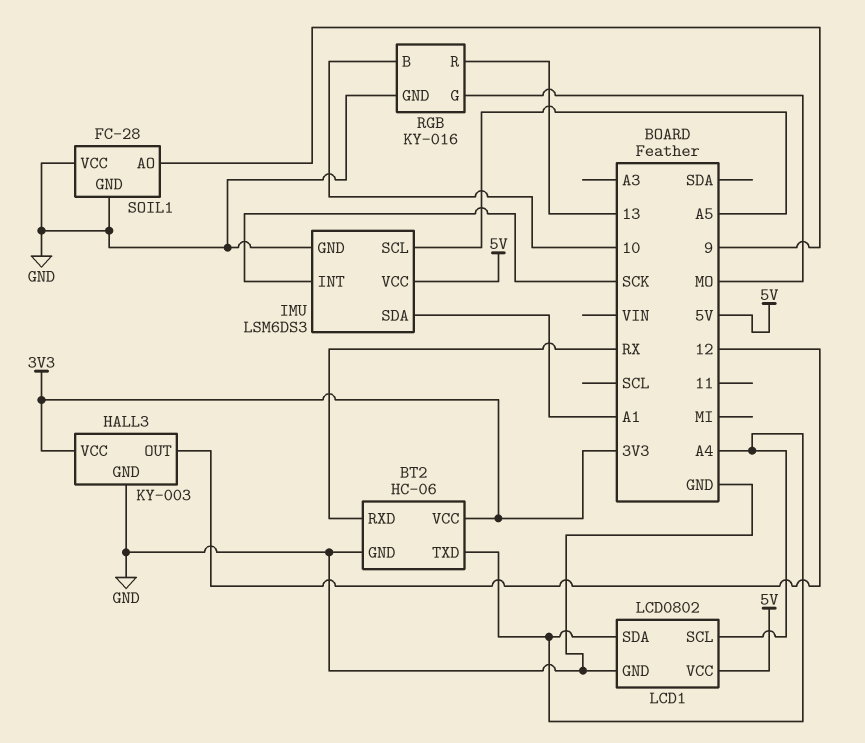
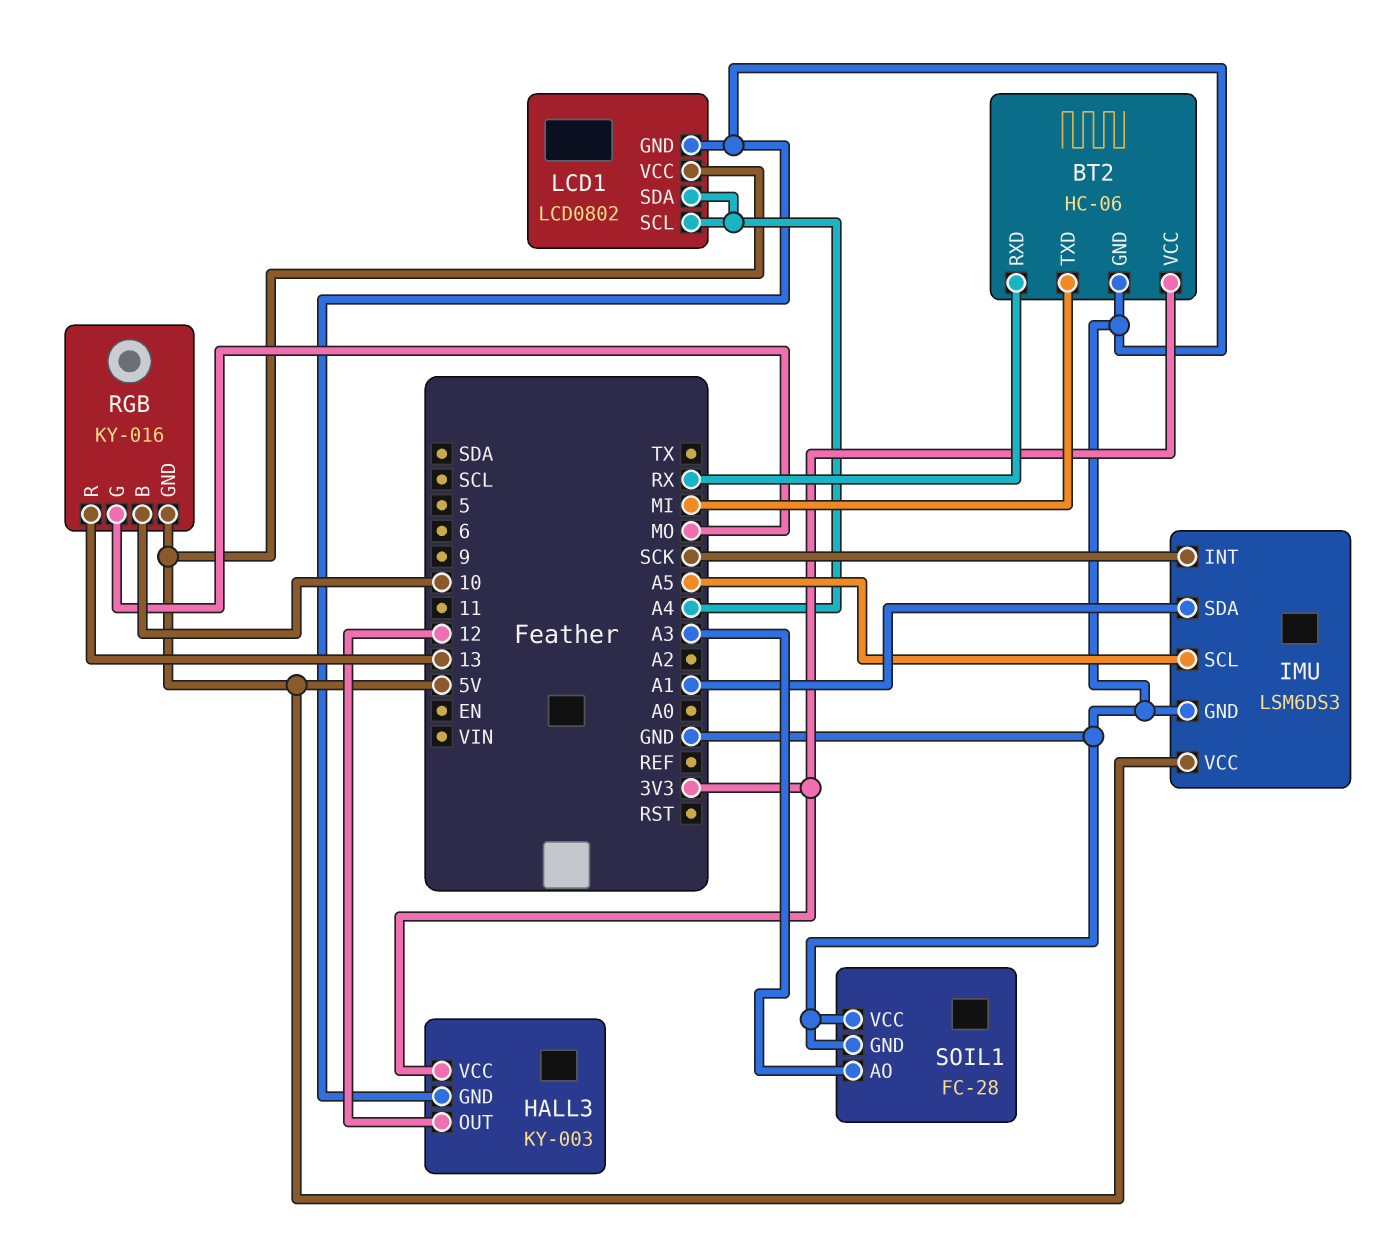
BT2 pin TXD: A4 -> MI
RGB pin GND: GND -> 5V
SOIL1 pin AO: 9 -> A3

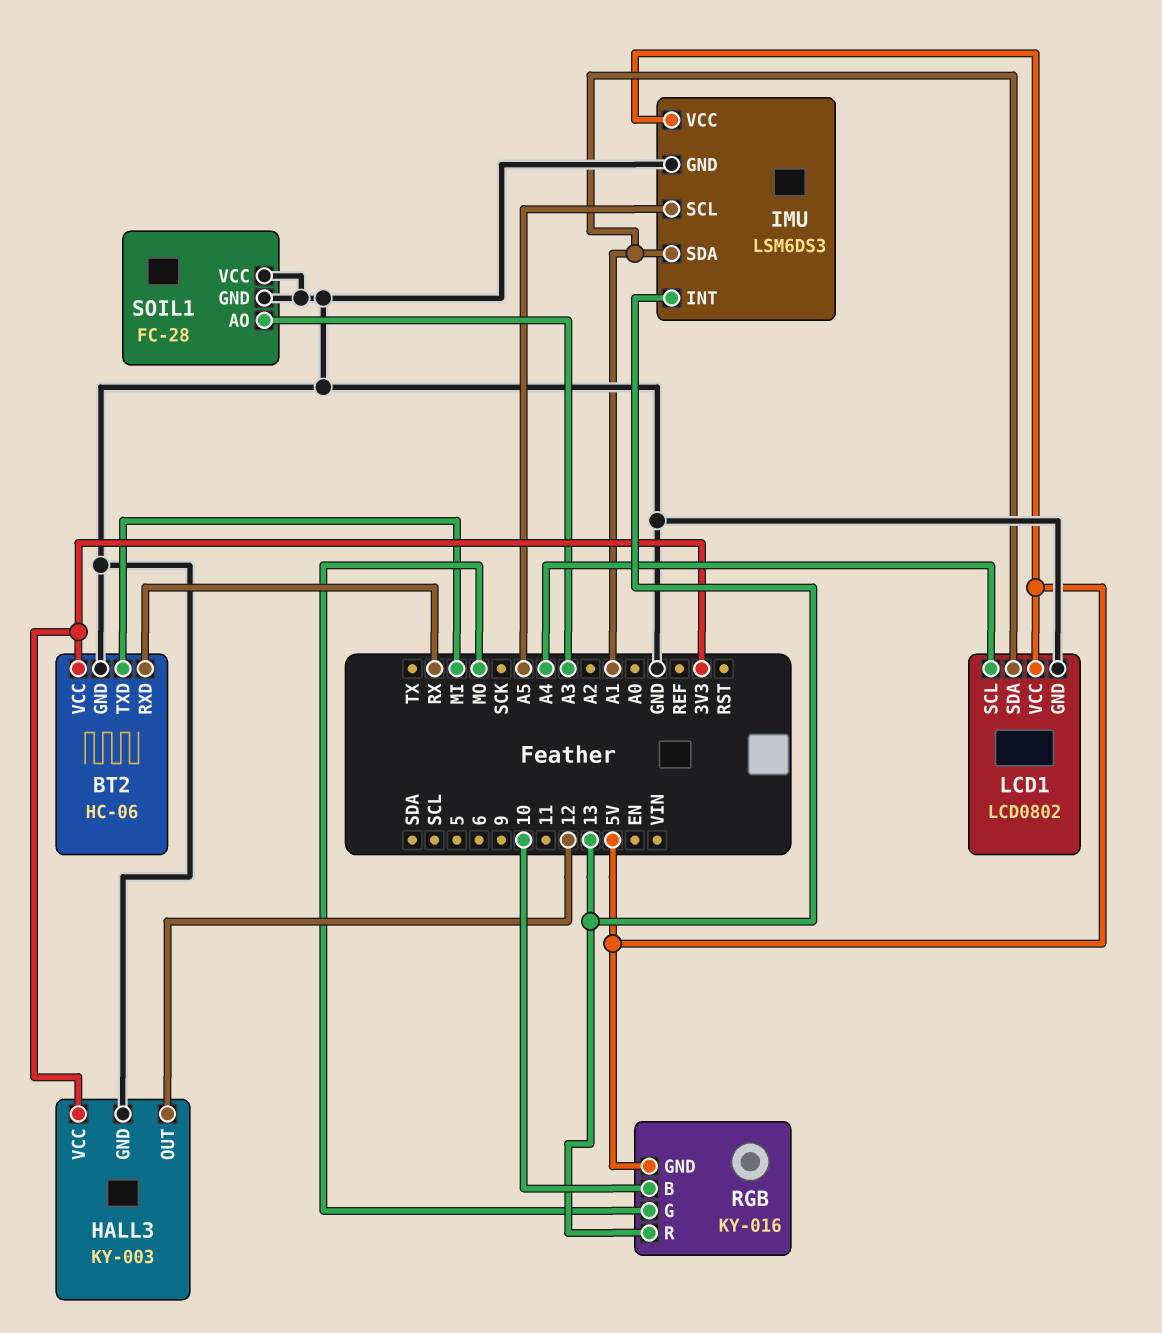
IMU pin INT: SCK -> 13
LCD1 pin SDA: A4 -> A1

